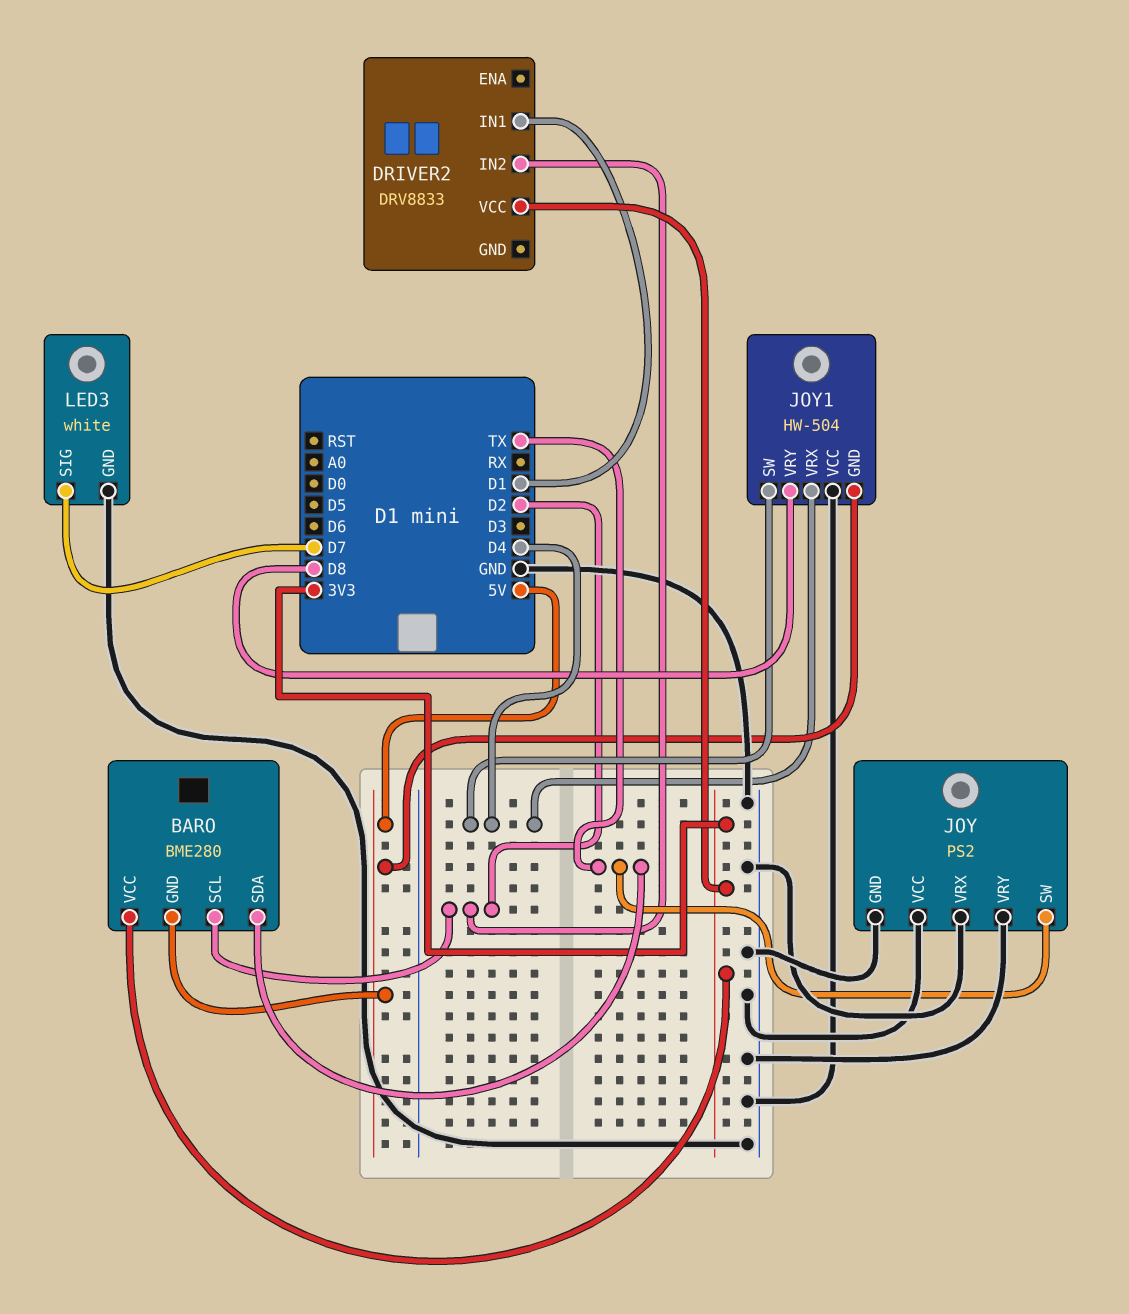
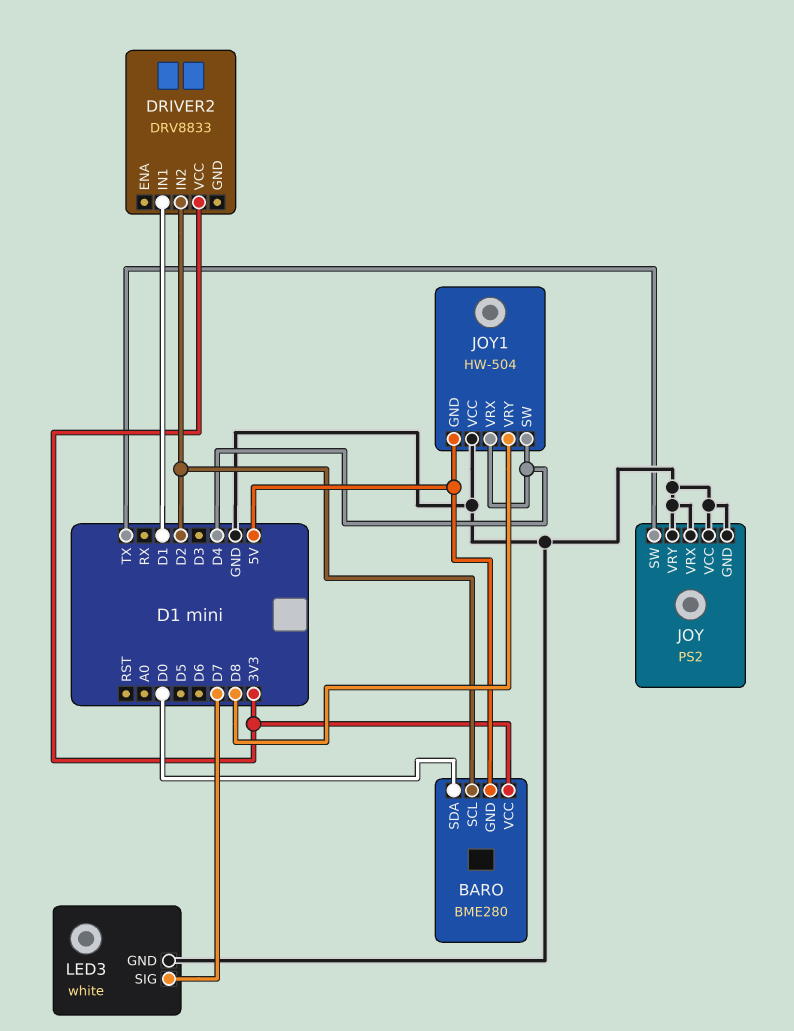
BARO pin SDA: TX -> D0

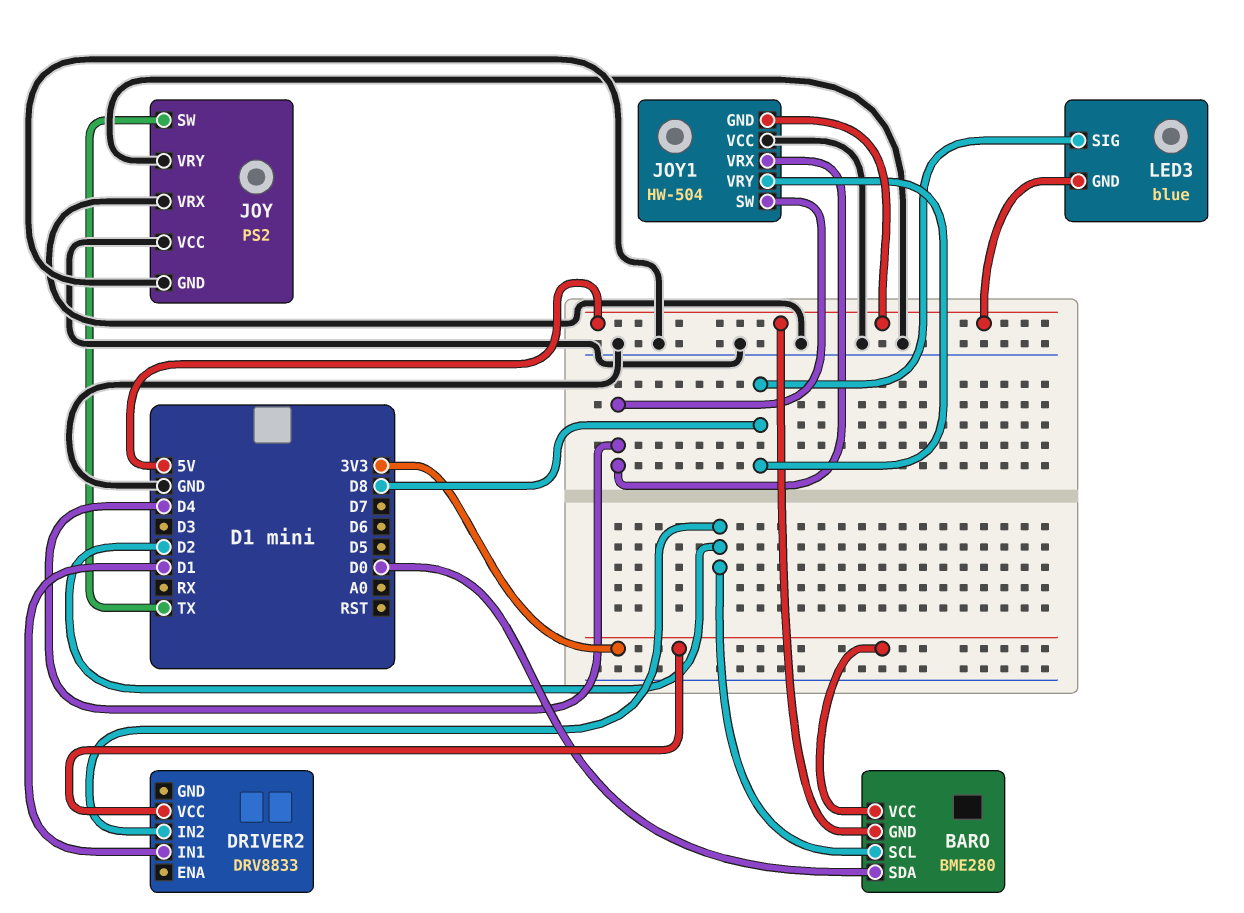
LED3: white -> blue
LED3 pin GND: GND -> 5V
LED3 pin SIG: D7 -> D8

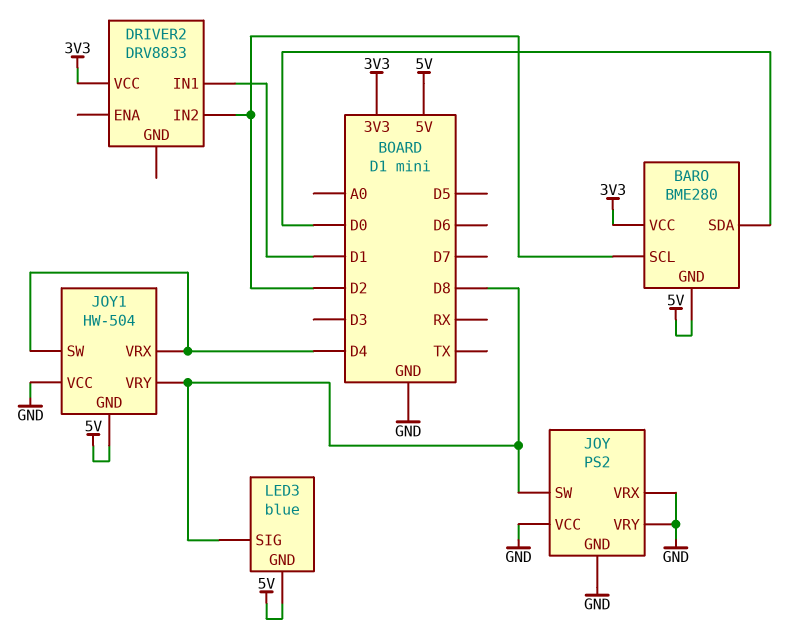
JOY pin SW: TX -> D8

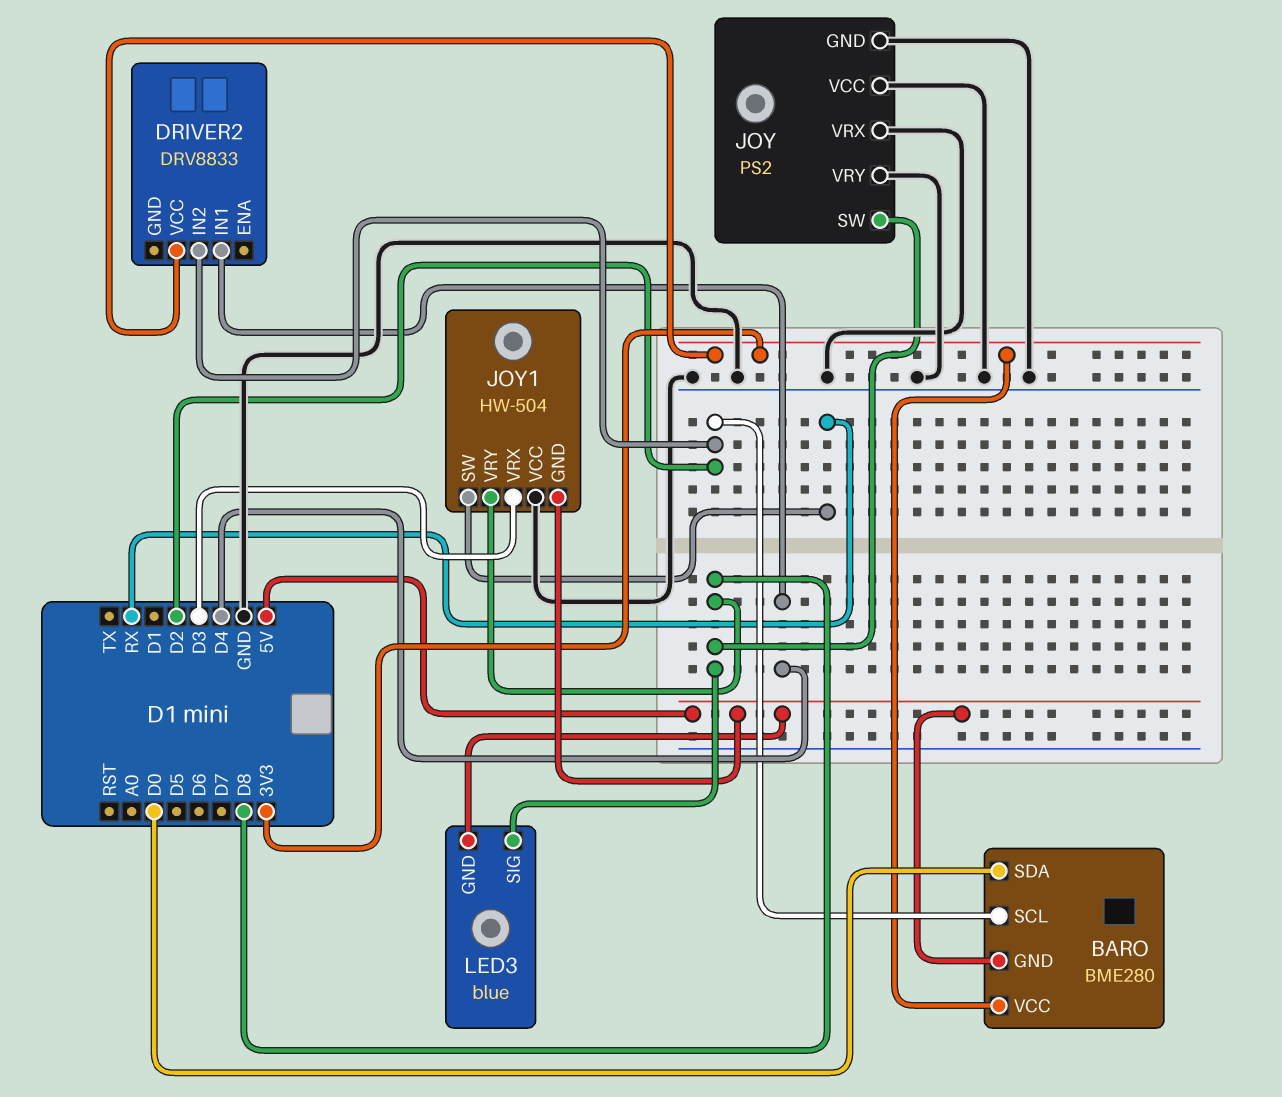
DRIVER2 pin IN1: D1 -> D4
JOY1 pin SW: D4 -> RX
JOY1 pin VRX: D4 -> D3

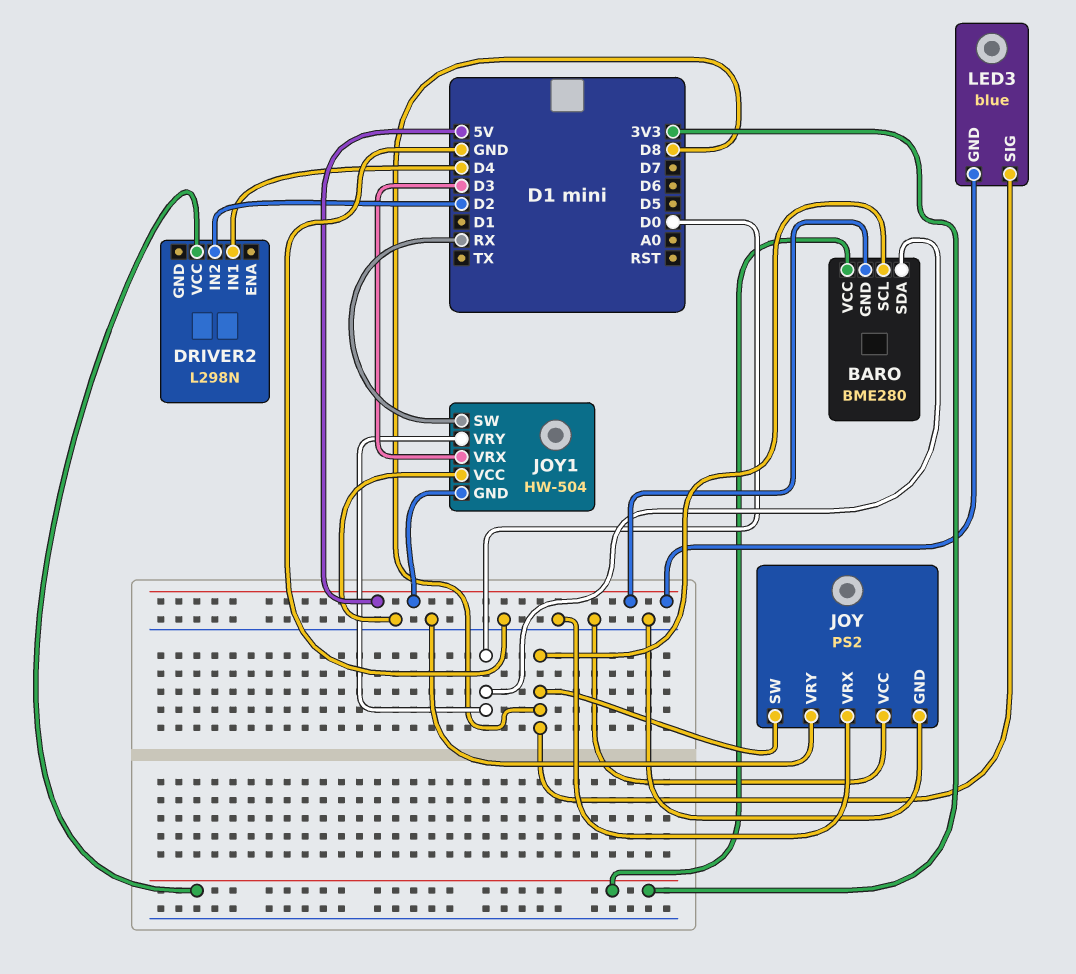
BARO pin SCL: D2 -> D8
DRIVER2: DRV8833 -> L298N
JOY1 pin VRY: D8 -> D0

